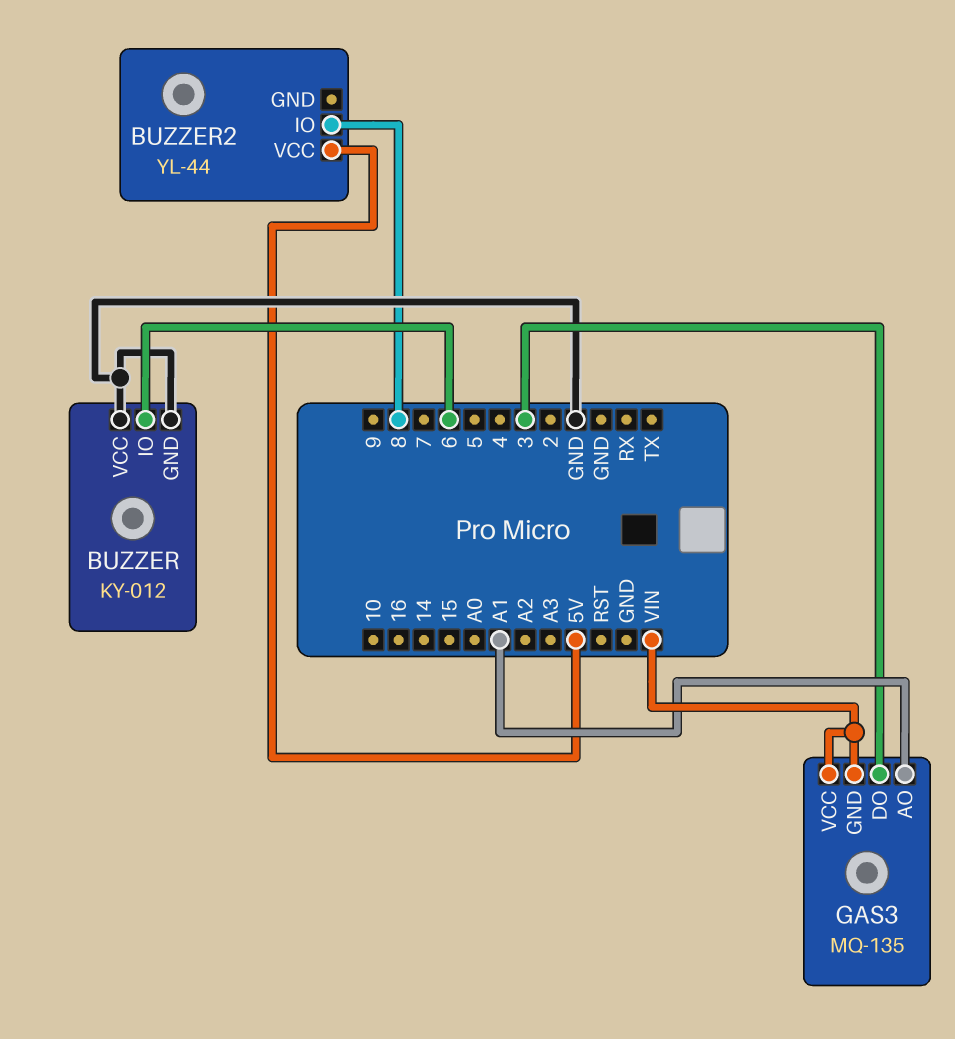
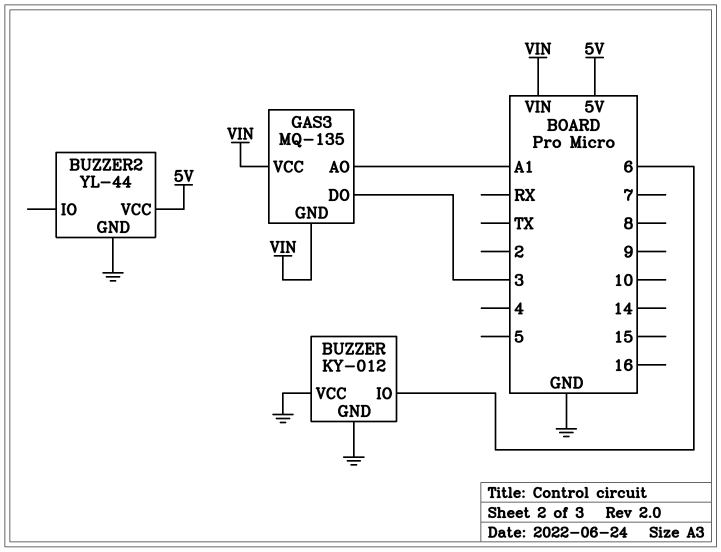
BUZZER2 pin GND: none -> GND
BUZZER2 pin IO: 8 -> none

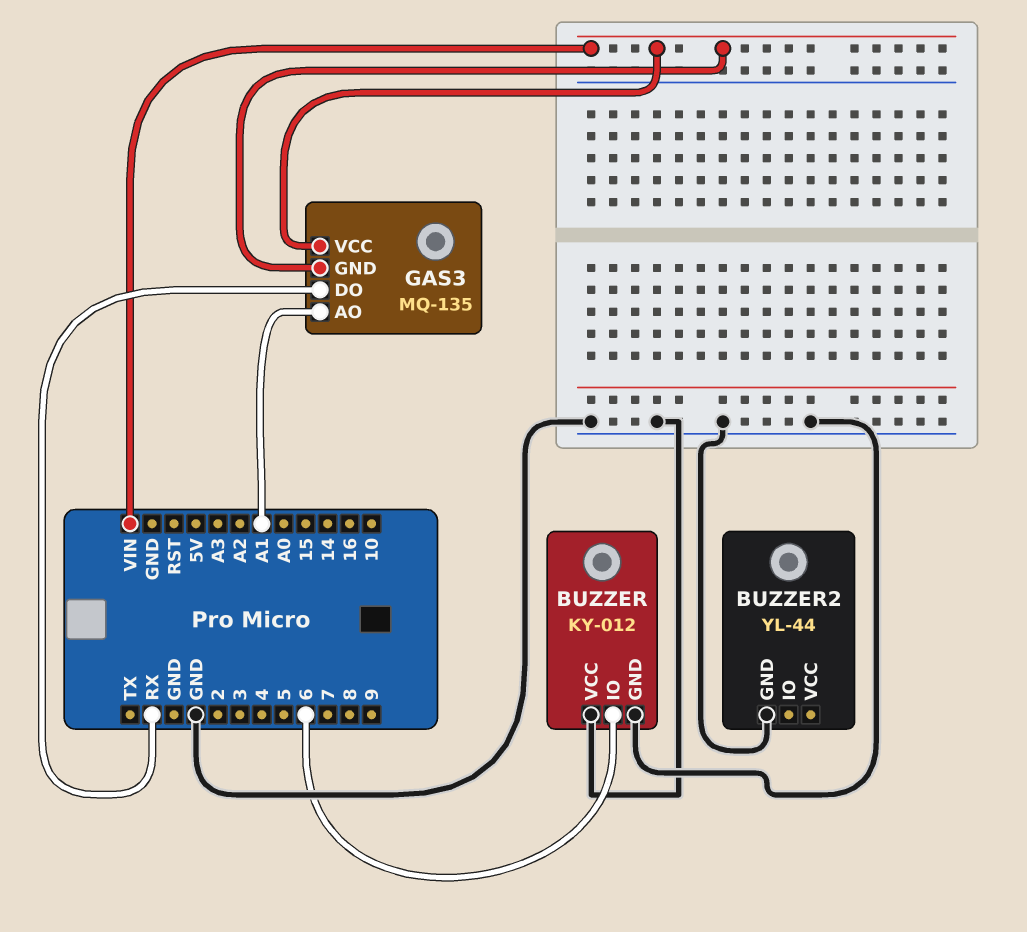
BUZZER2 pin VCC: 5V -> none
GAS3 pin DO: 3 -> RX

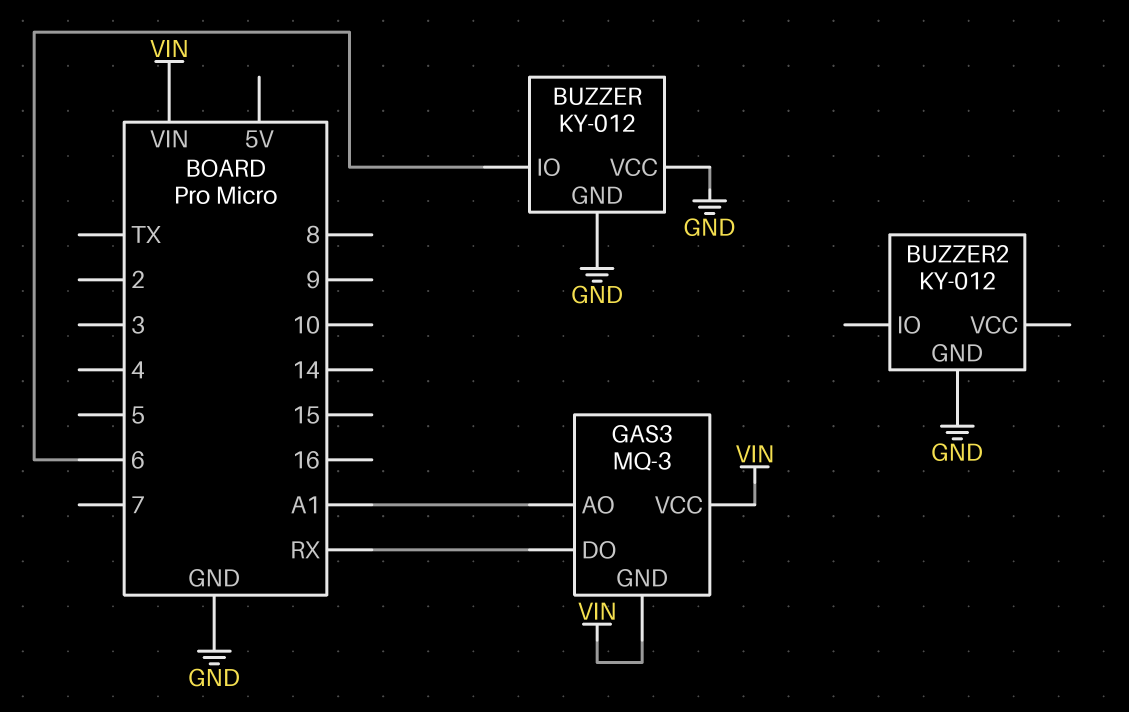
BUZZER2: YL-44 -> KY-012
GAS3: MQ-135 -> MQ-3

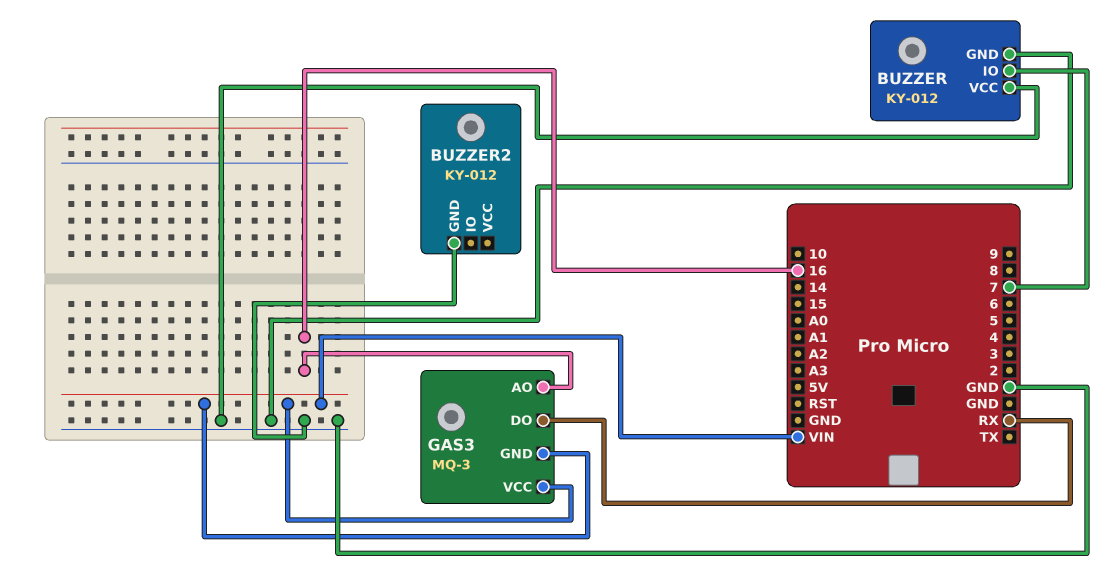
BUZZER pin IO: 6 -> 7
GAS3 pin AO: A1 -> 16

